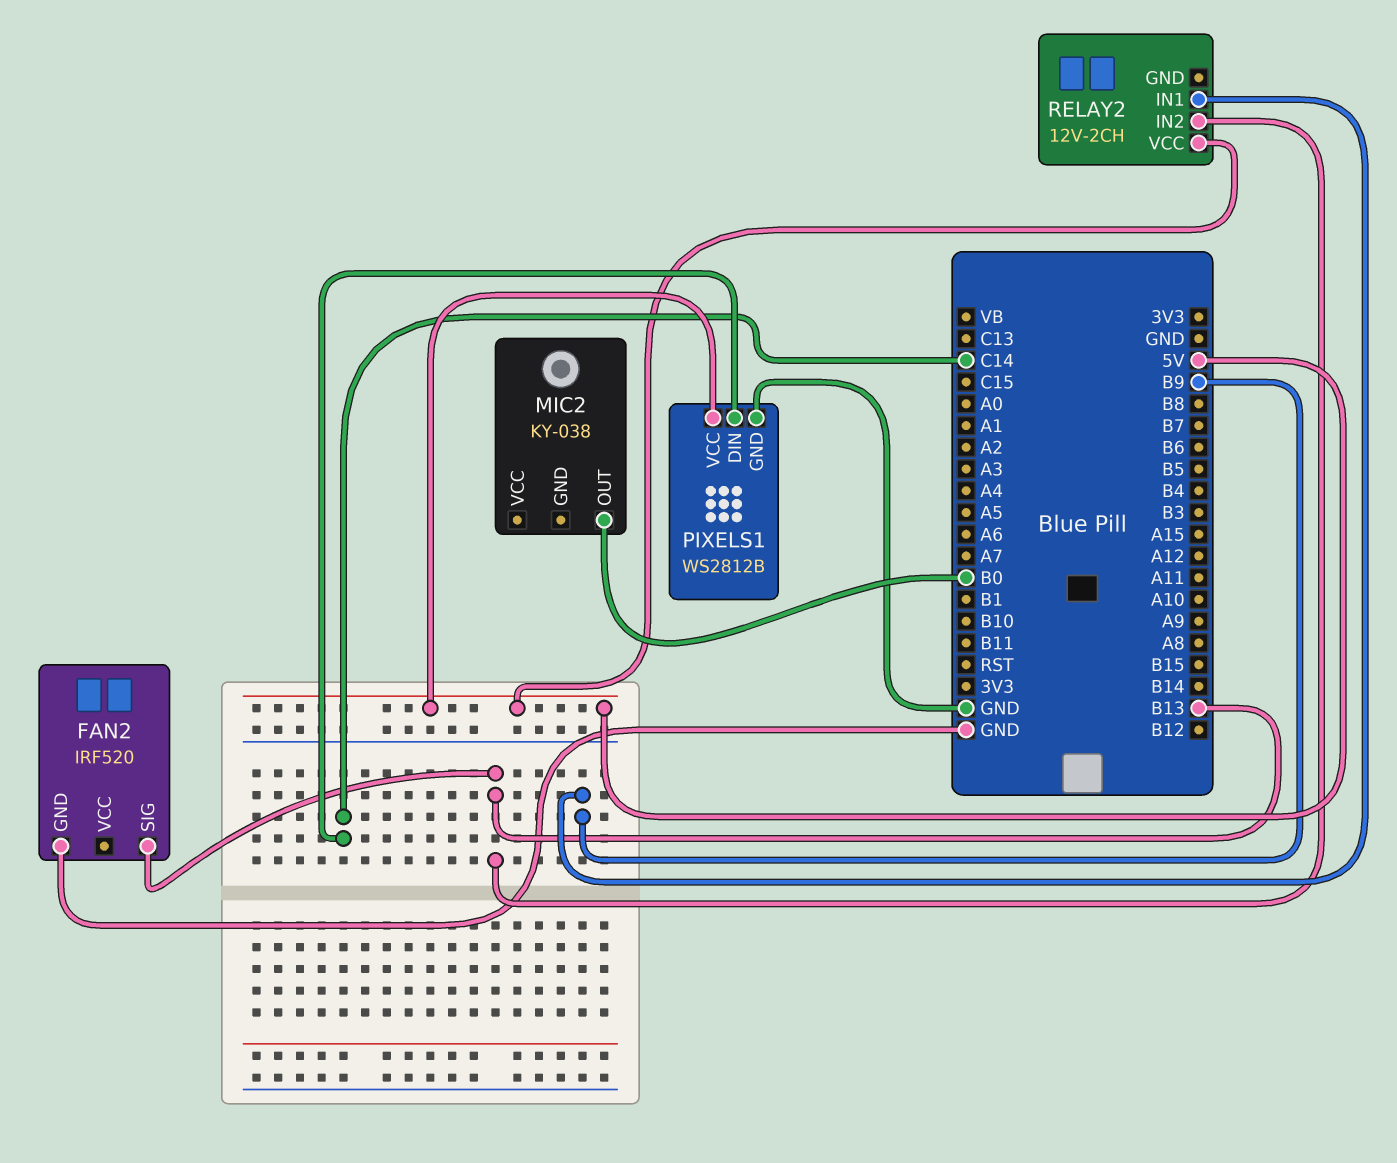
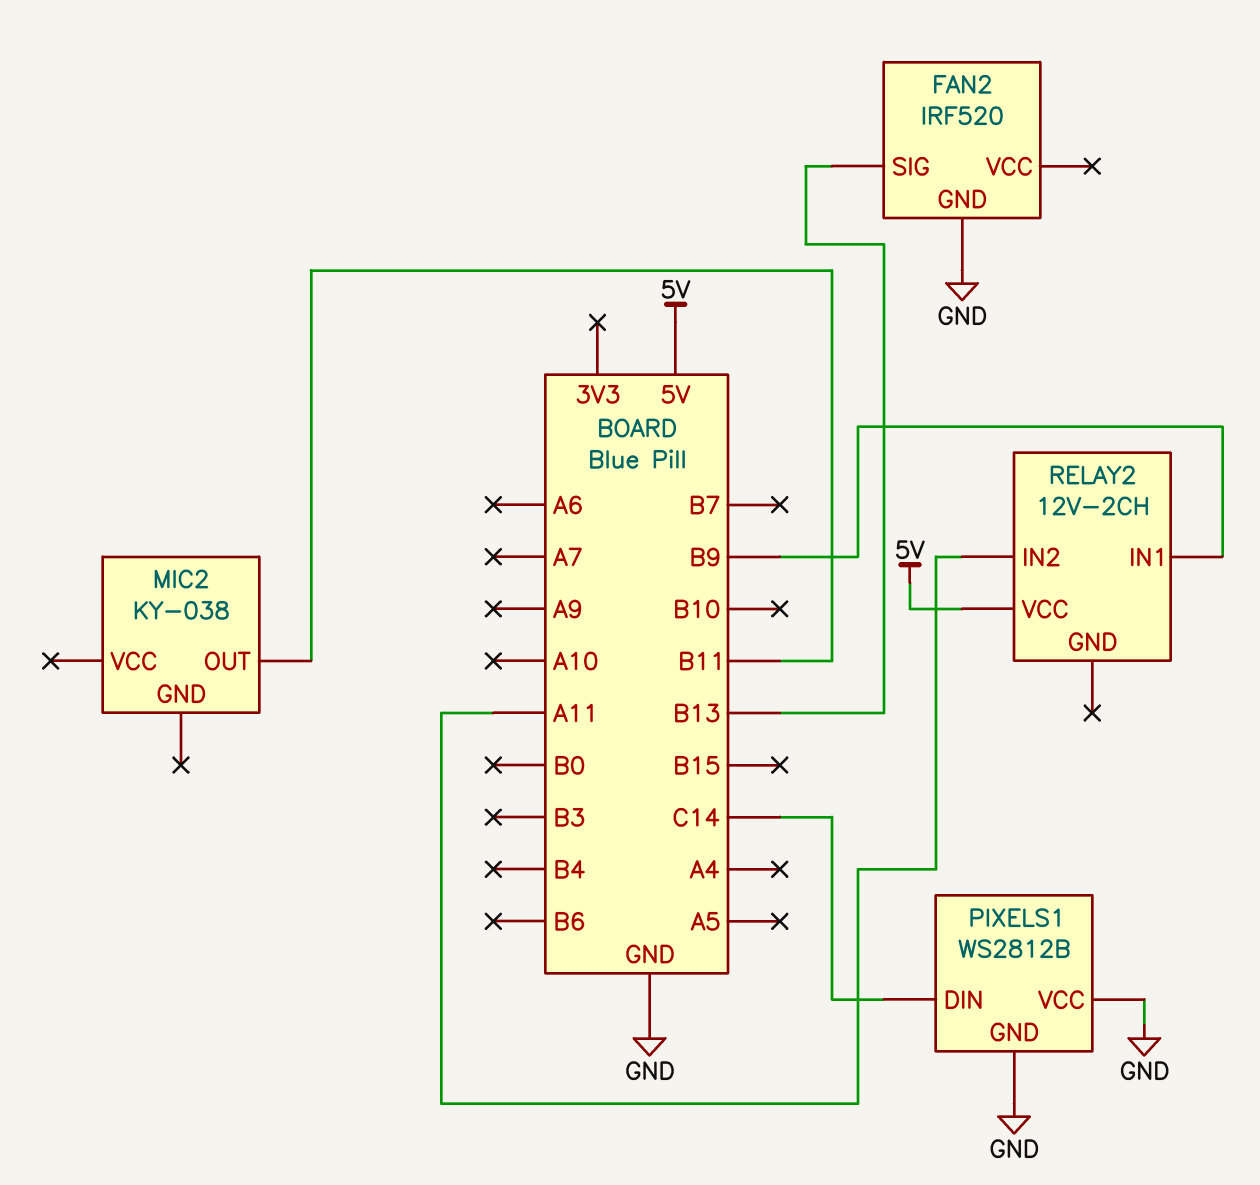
MIC2 pin OUT: B0 -> B11
PIXELS1 pin VCC: 5V -> GND
RELAY2 pin IN2: B13 -> A11

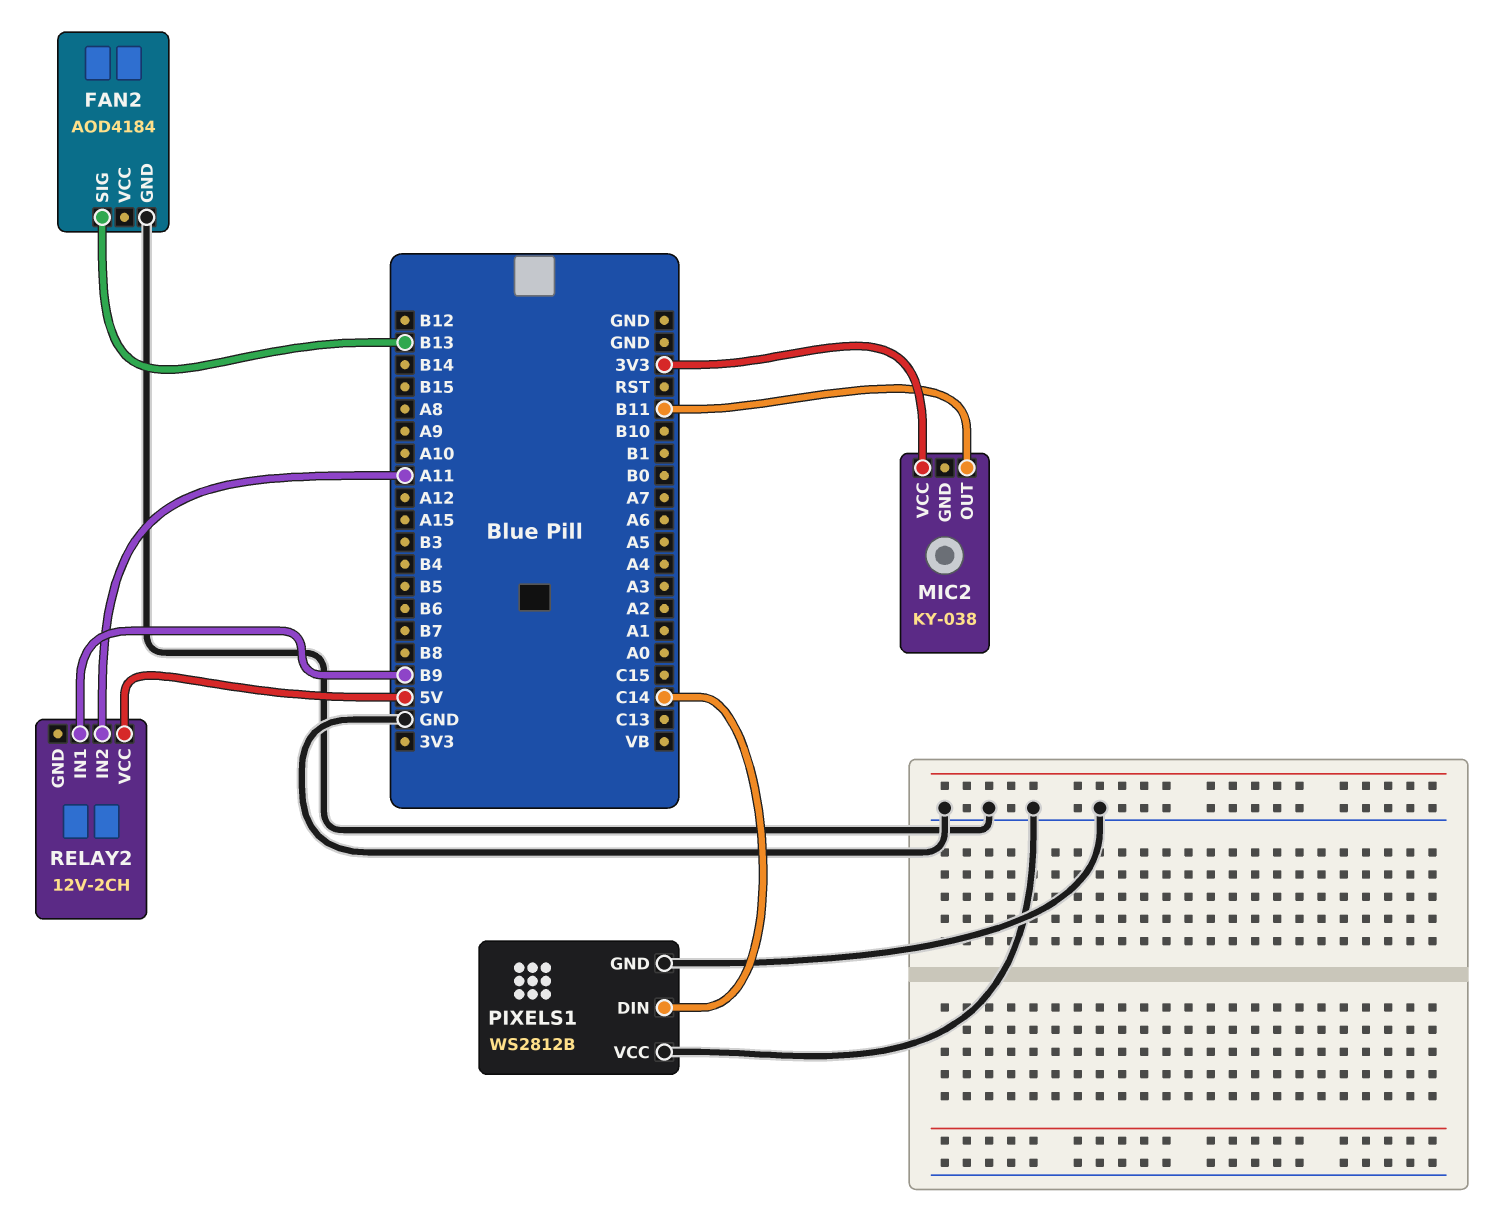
FAN2: IRF520 -> AOD4184
MIC2 pin VCC: none -> 3V3

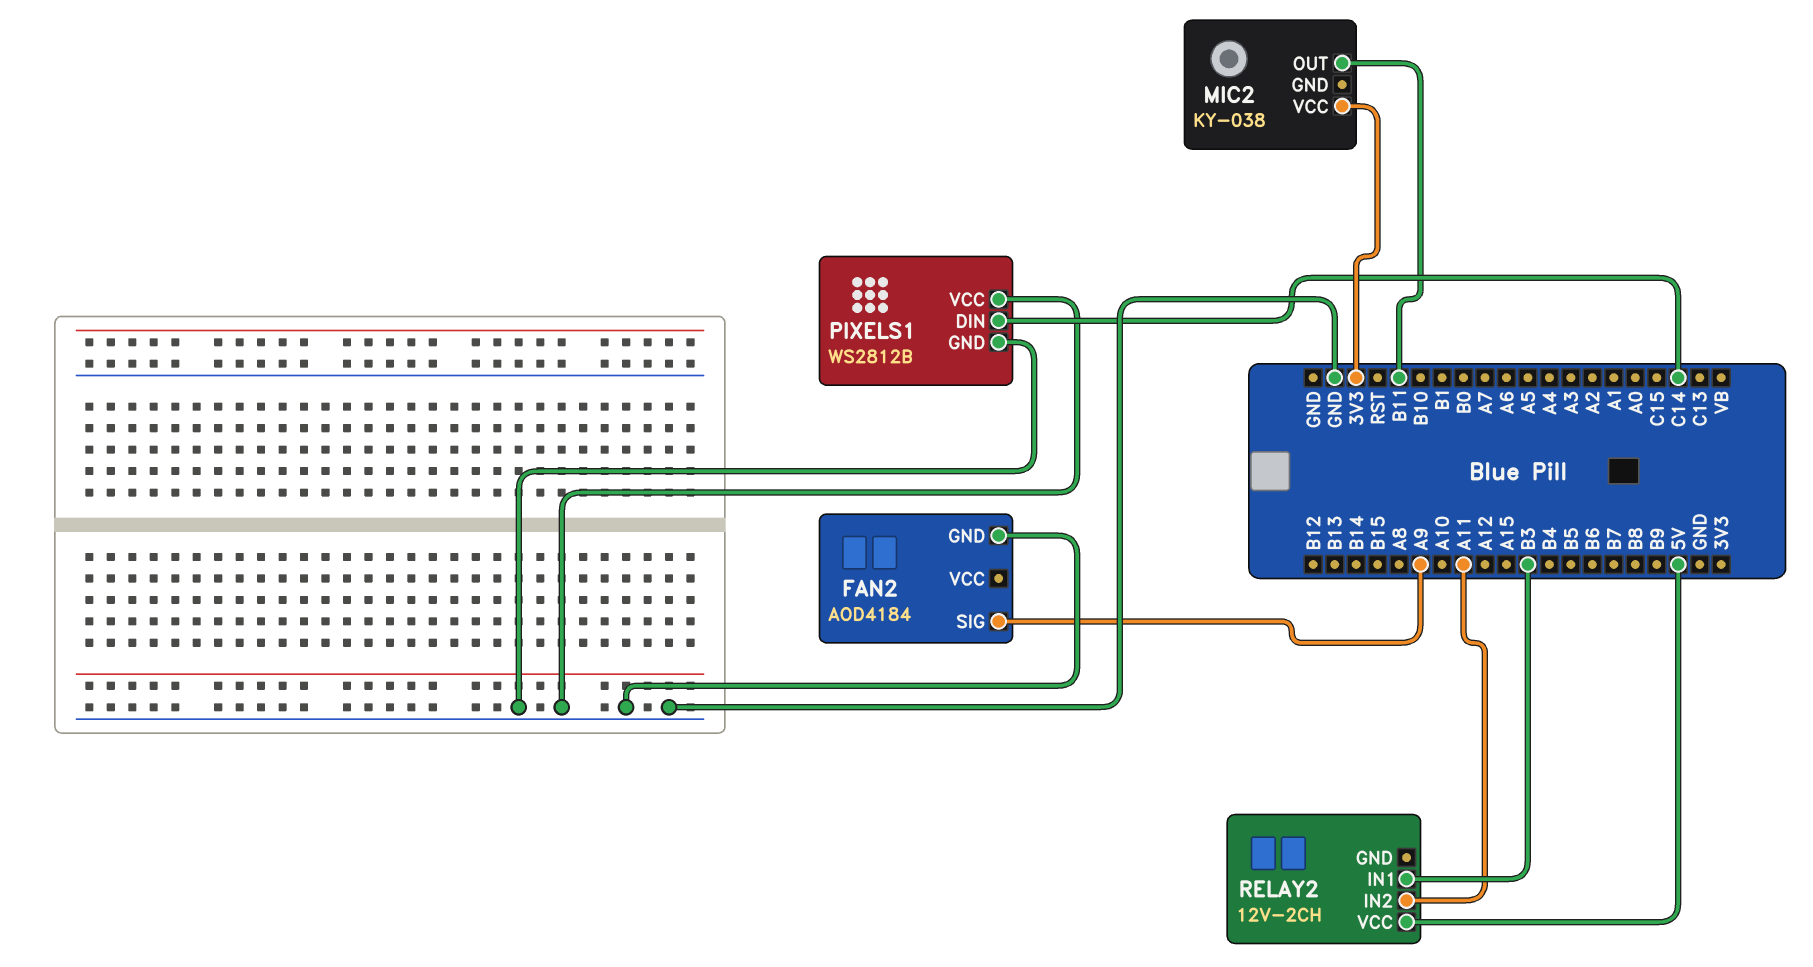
FAN2 pin SIG: B13 -> A9
RELAY2 pin IN1: B9 -> B3

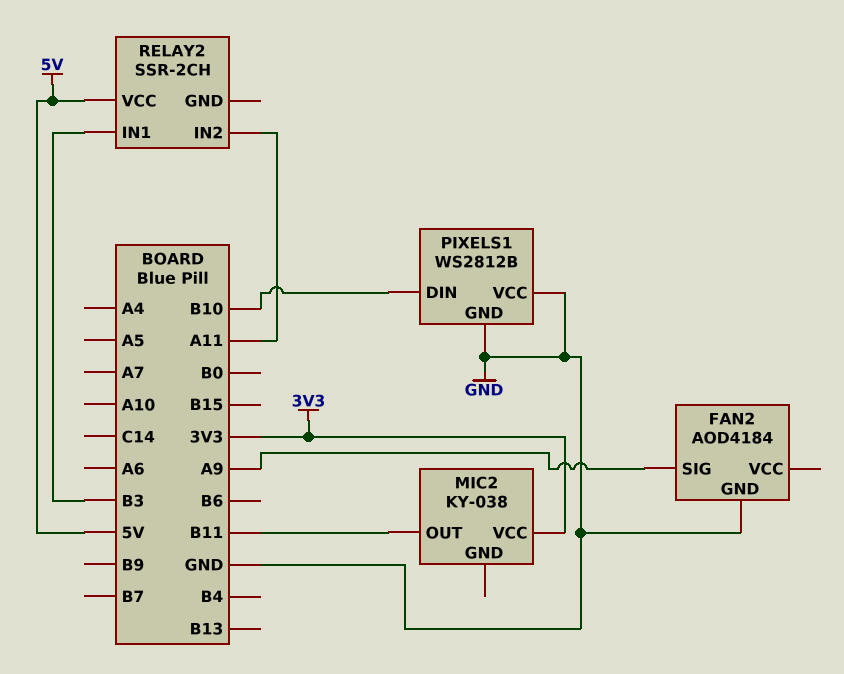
PIXELS1 pin DIN: C14 -> B10
RELAY2: 12V-2CH -> SSR-2CH

